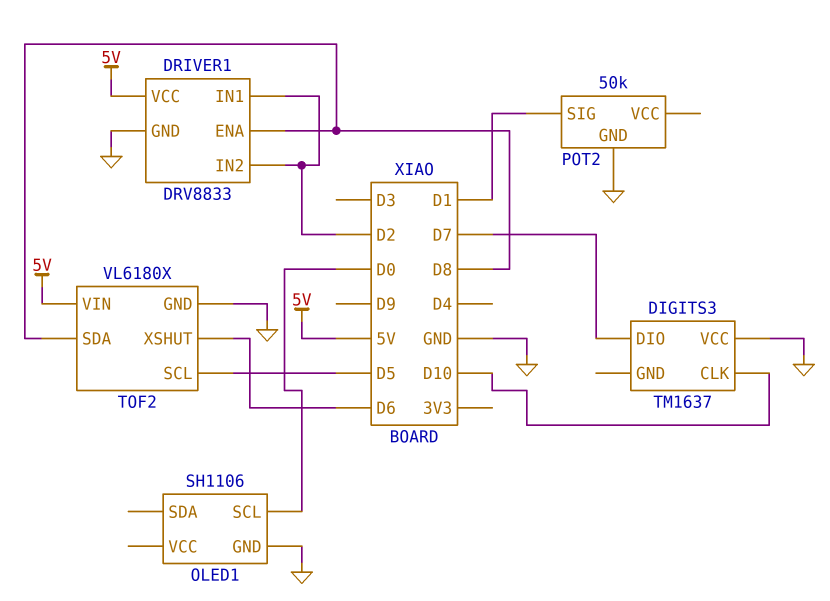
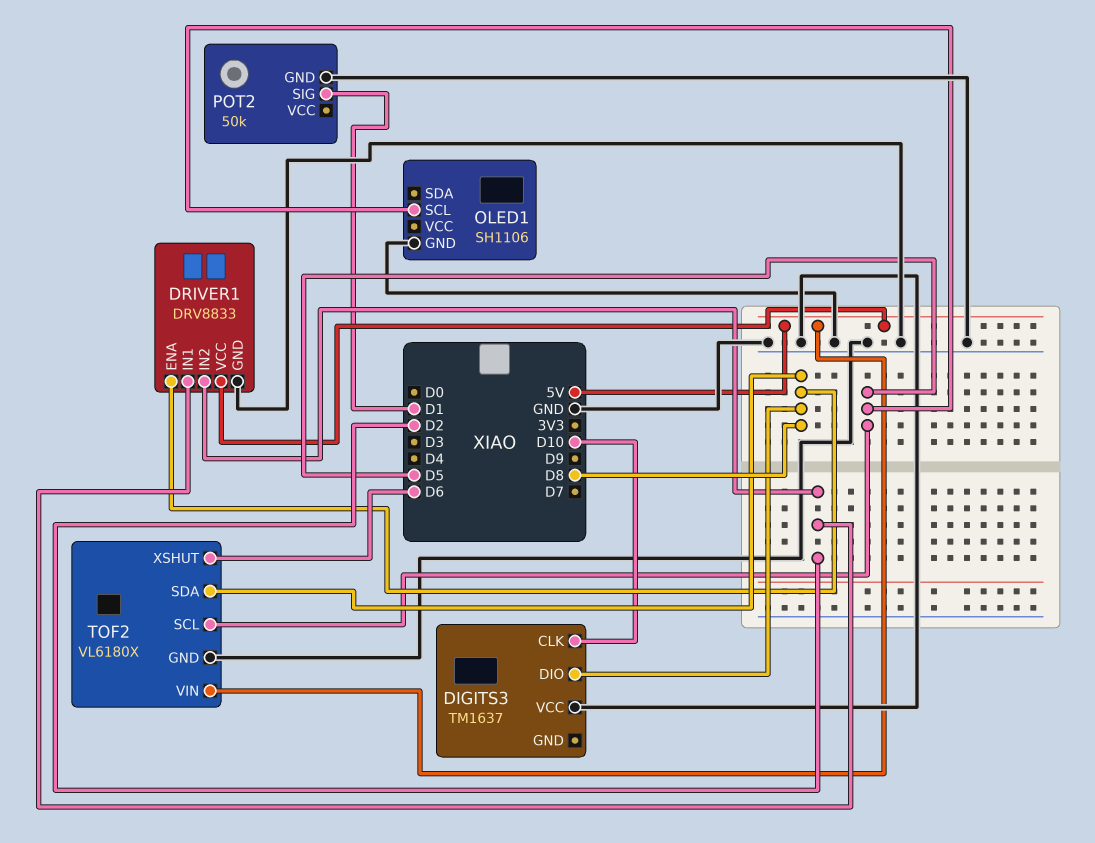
DIGITS3 pin DIO: D7 -> D8
OLED1 pin SCL: D0 -> D5

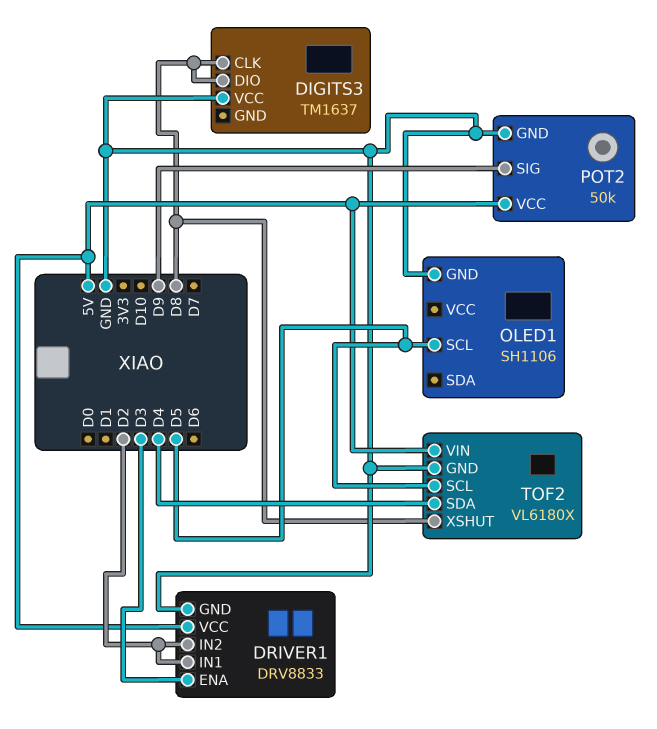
DIGITS3 pin CLK: D10 -> D8
DRIVER1 pin ENA: D8 -> D3
POT2 pin SIG: D1 -> D9
POT2 pin VCC: none -> 5V
TOF2 pin SDA: D8 -> D4
TOF2 pin XSHUT: D6 -> D8

